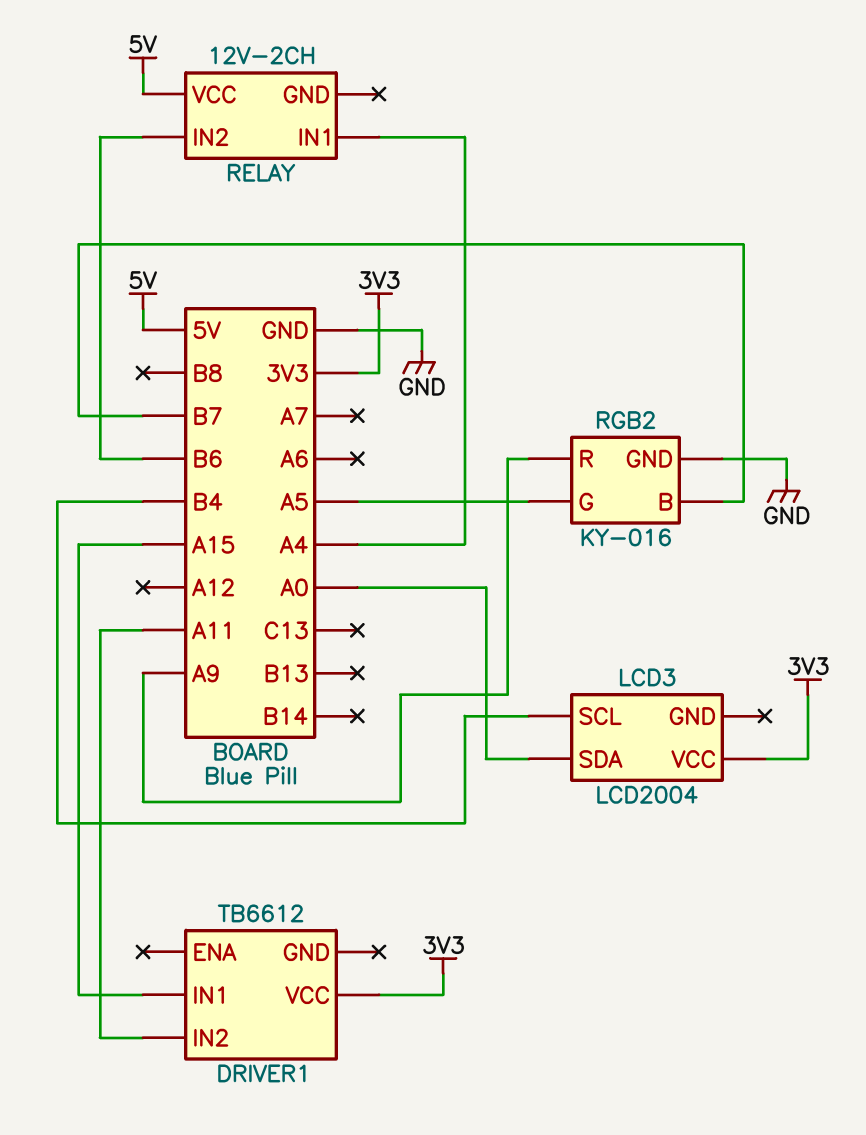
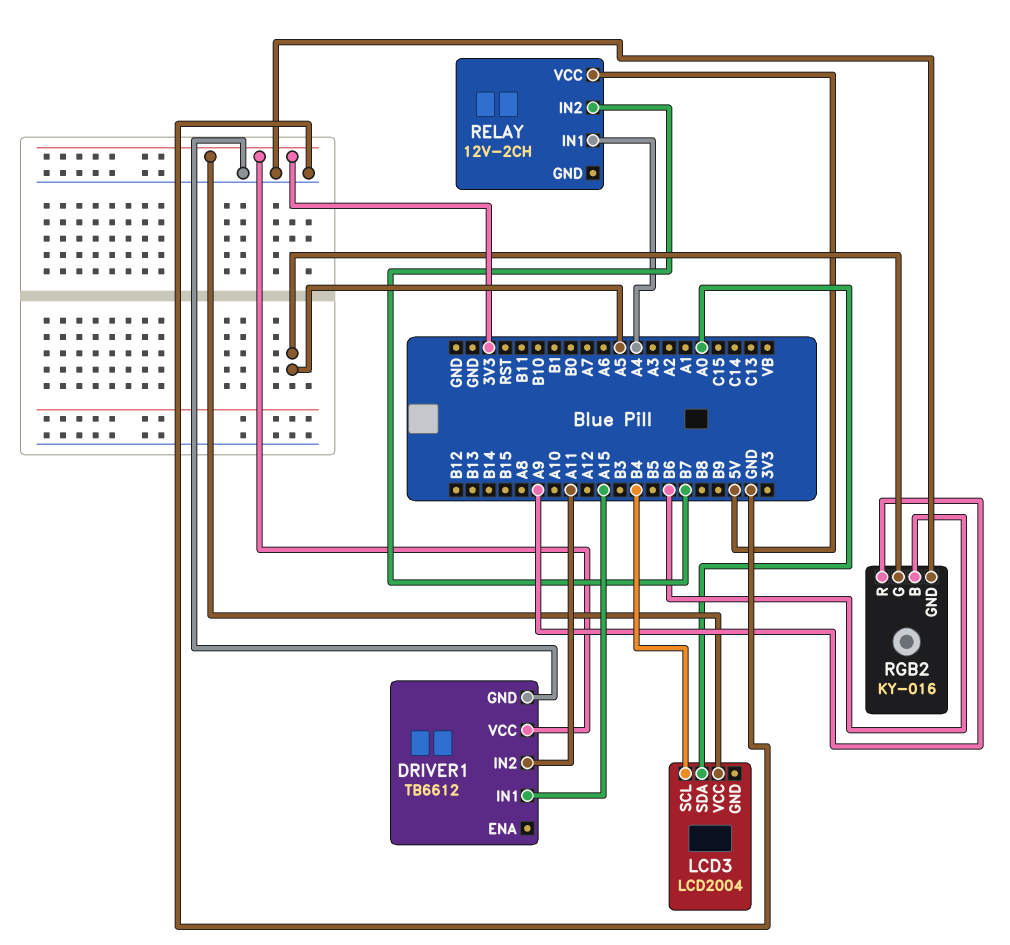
DRIVER1 pin GND: none -> GND
RELAY pin IN2: B6 -> B7
RGB2 pin B: B7 -> B6

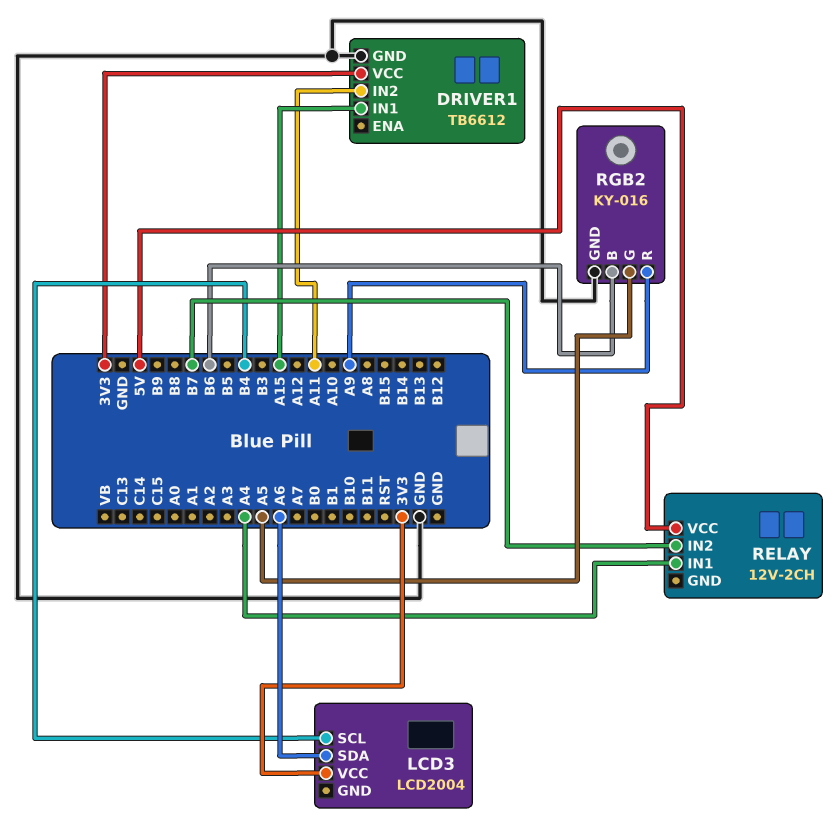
LCD3 pin SDA: A0 -> A6

